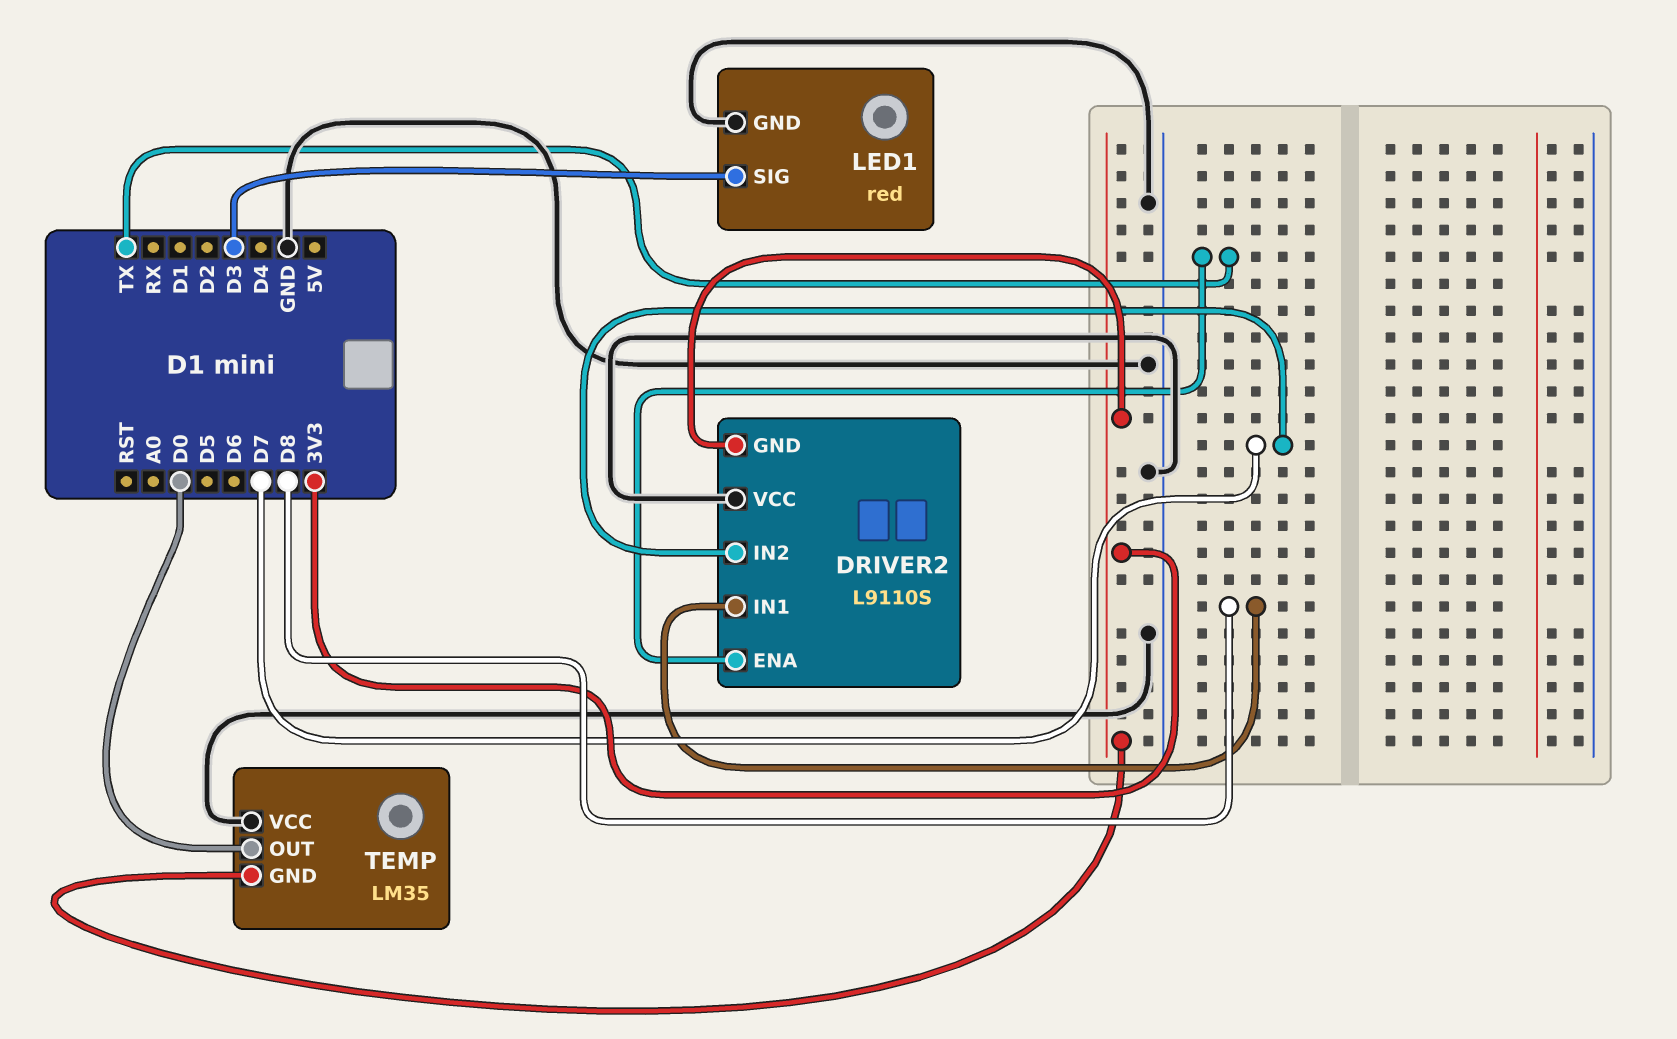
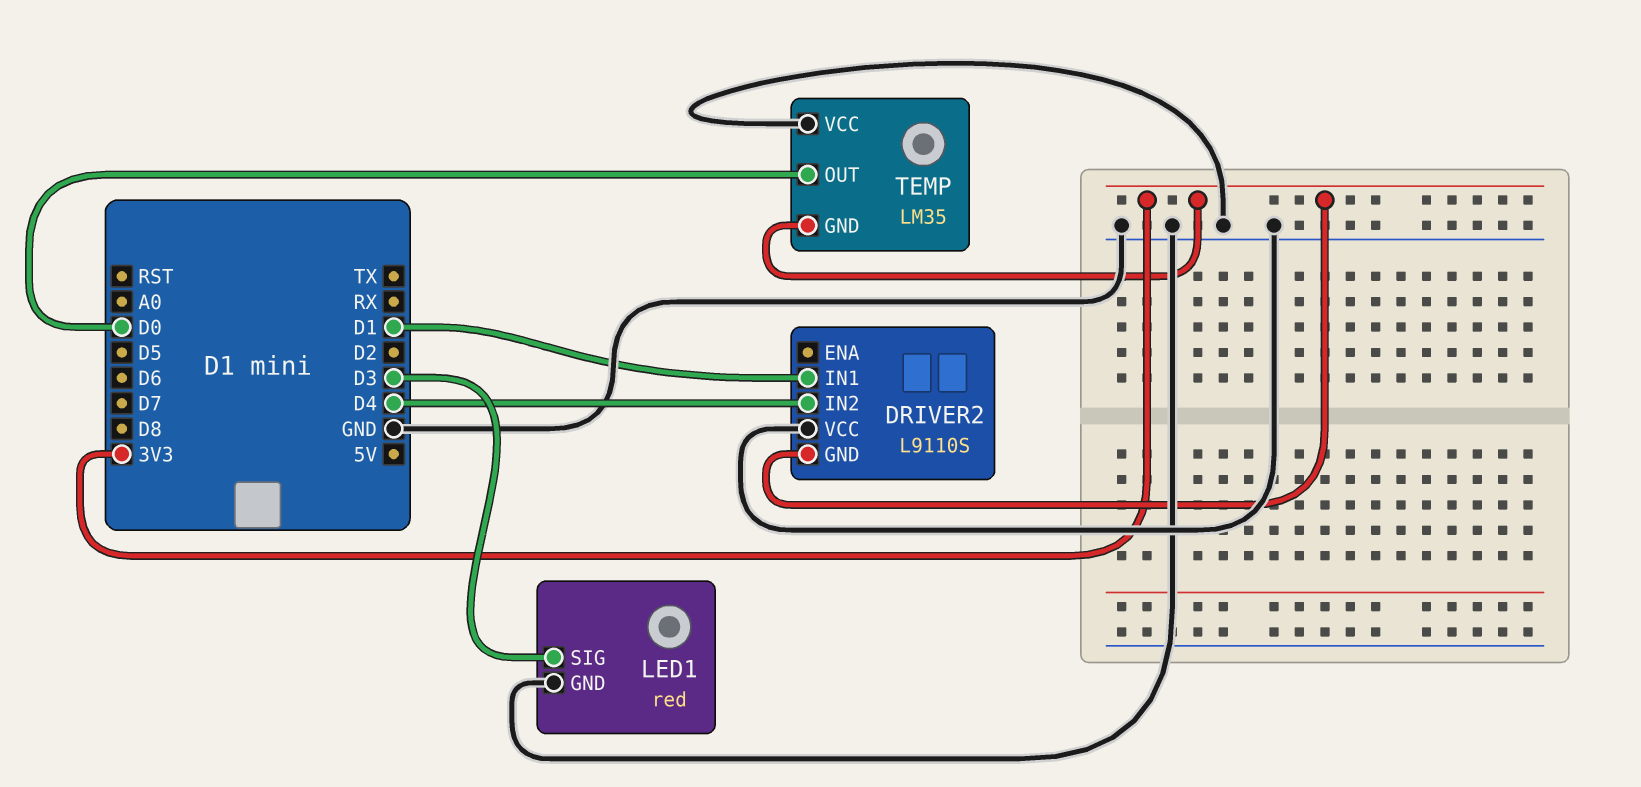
DRIVER2 pin ENA: TX -> none
DRIVER2 pin IN1: D8 -> D1
DRIVER2 pin IN2: D7 -> D4

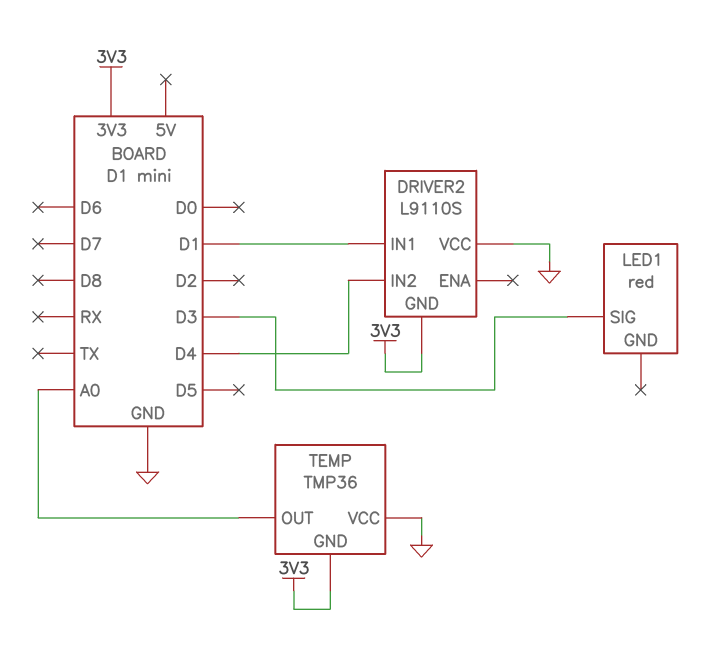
LED1 pin GND: GND -> none
TEMP: LM35 -> TMP36
TEMP pin OUT: D0 -> A0

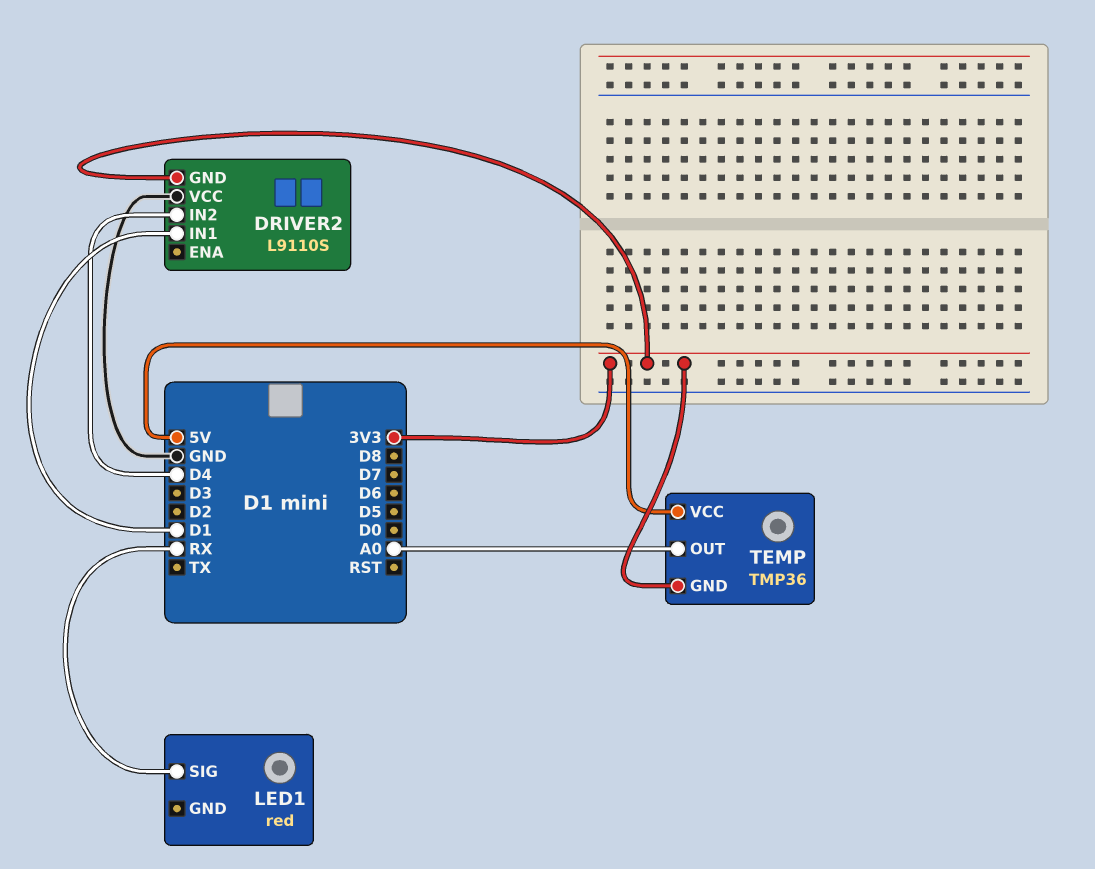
LED1 pin SIG: D3 -> RX
TEMP pin VCC: GND -> 5V

